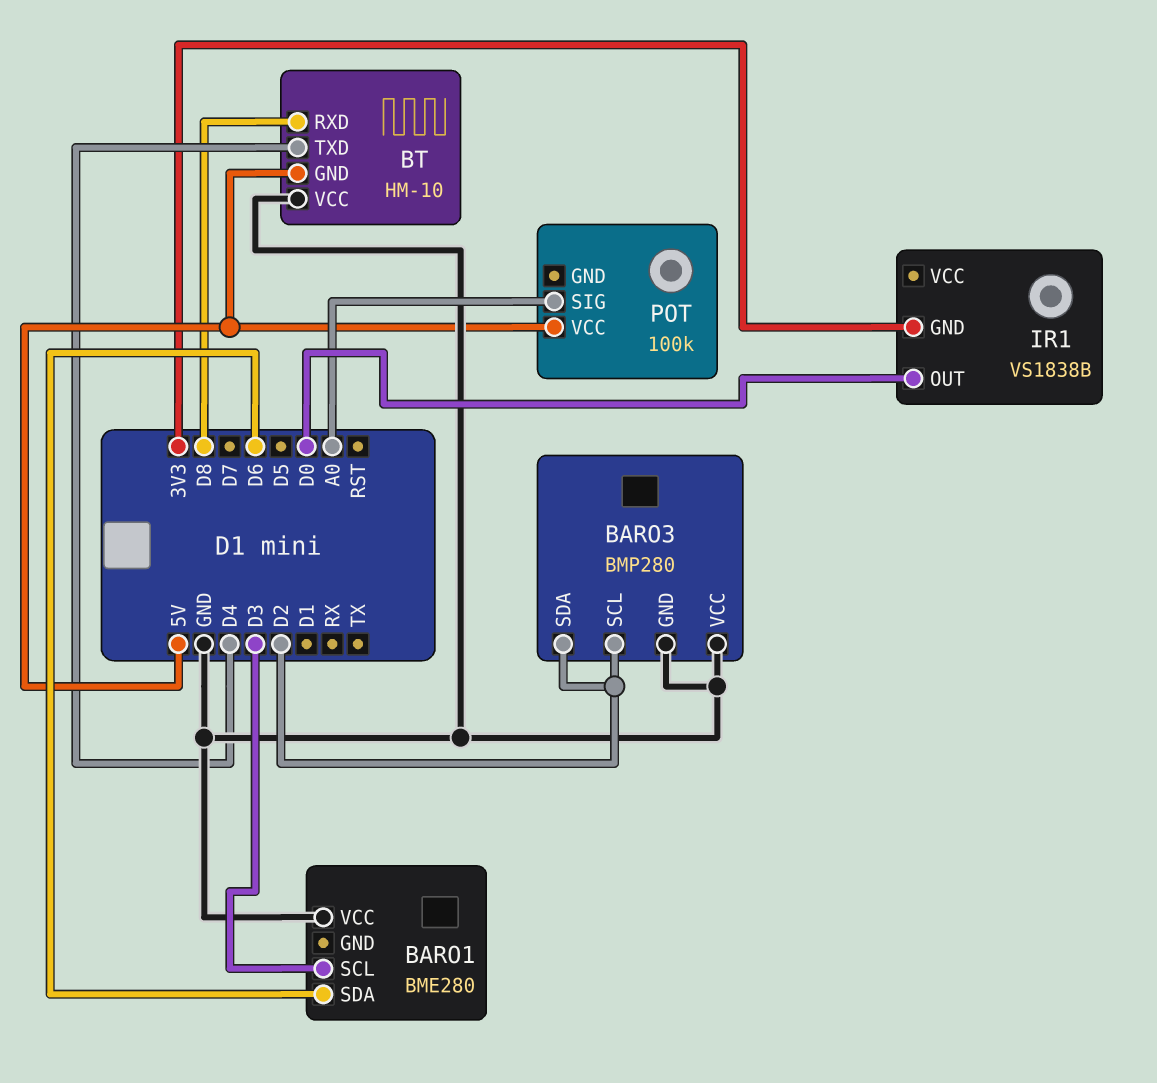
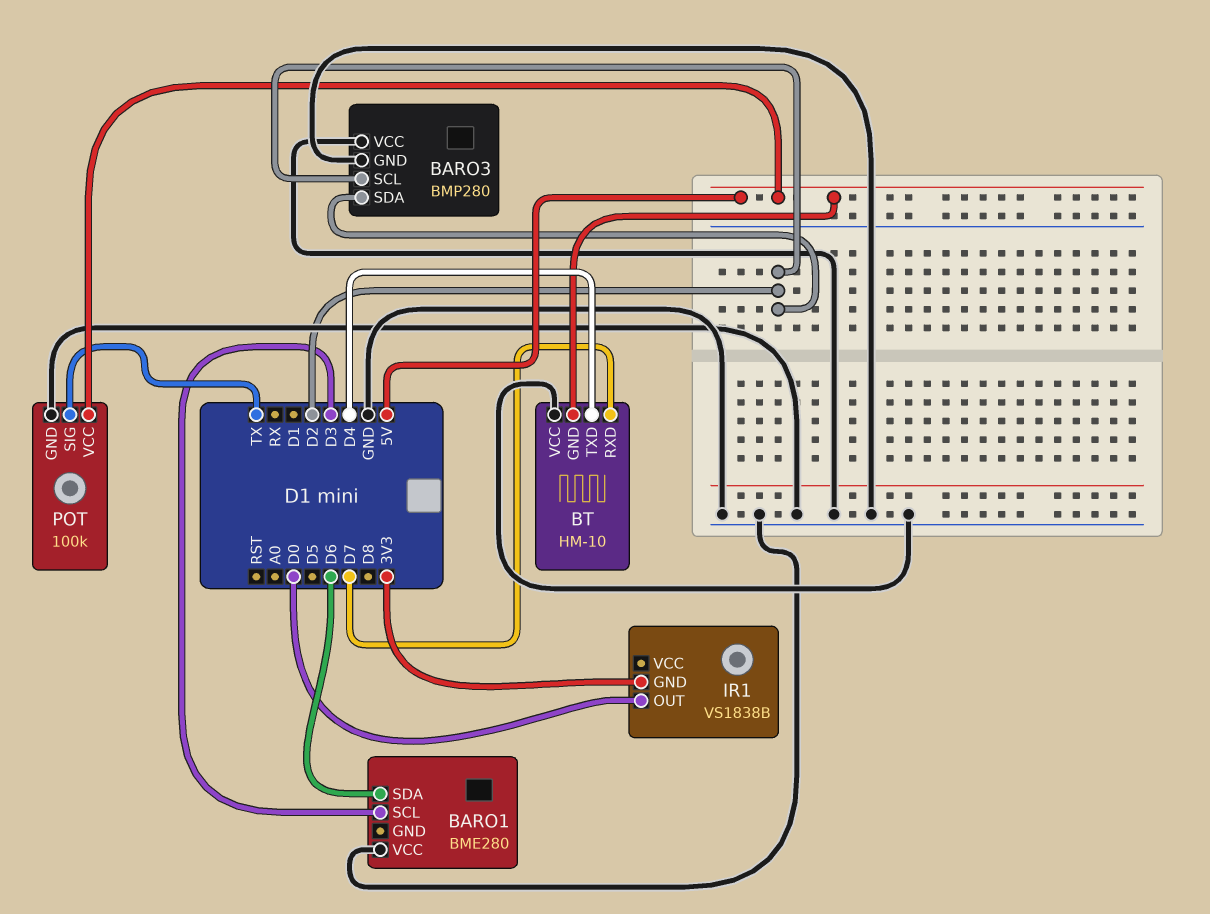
BT pin RXD: D8 -> D7
POT pin GND: none -> GND
POT pin SIG: A0 -> TX

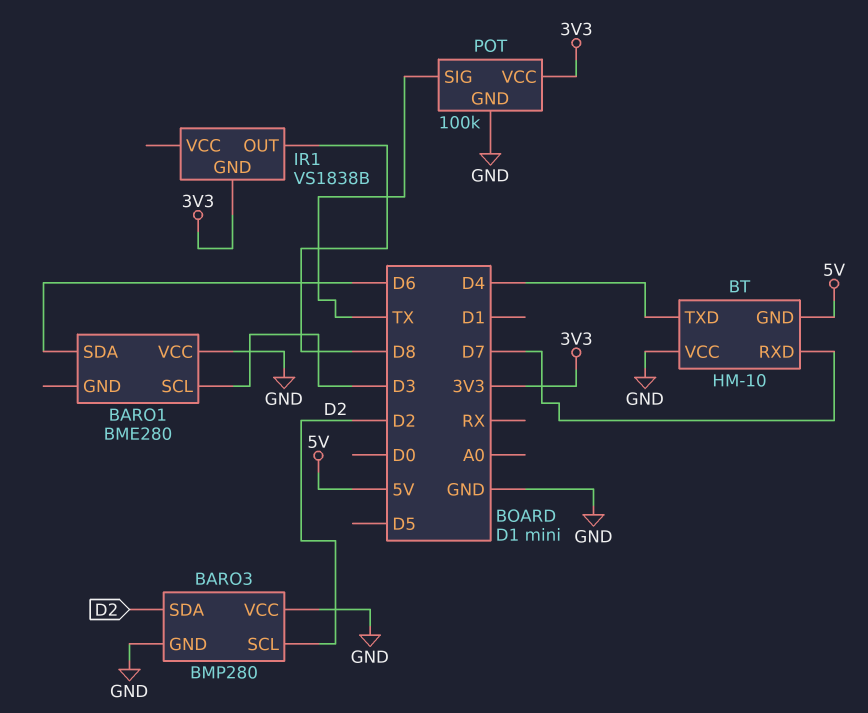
IR1 pin OUT: D0 -> D8
POT pin VCC: 5V -> 3V3

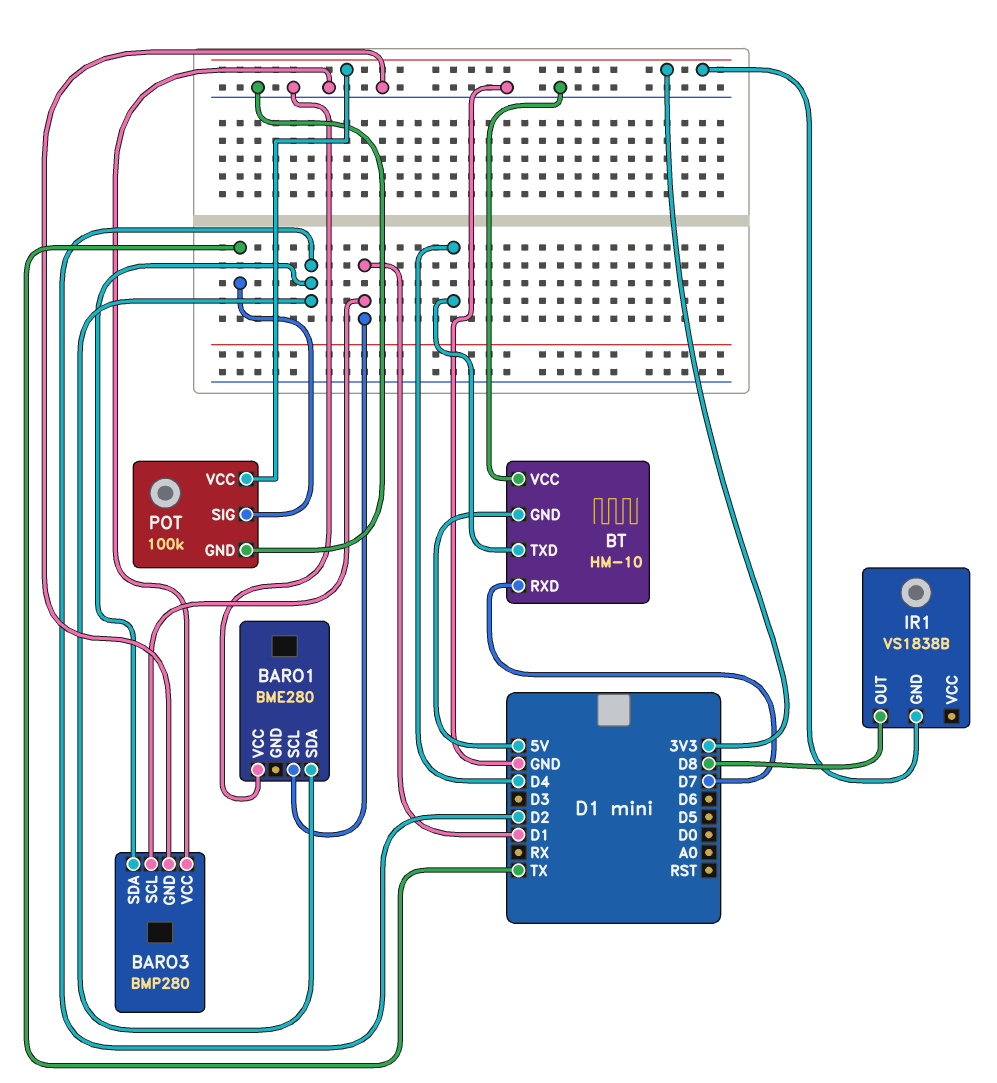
BARO1 pin SCL: D3 -> D1
BARO1 pin SDA: D6 -> D2
BARO3 pin SCL: D2 -> D1

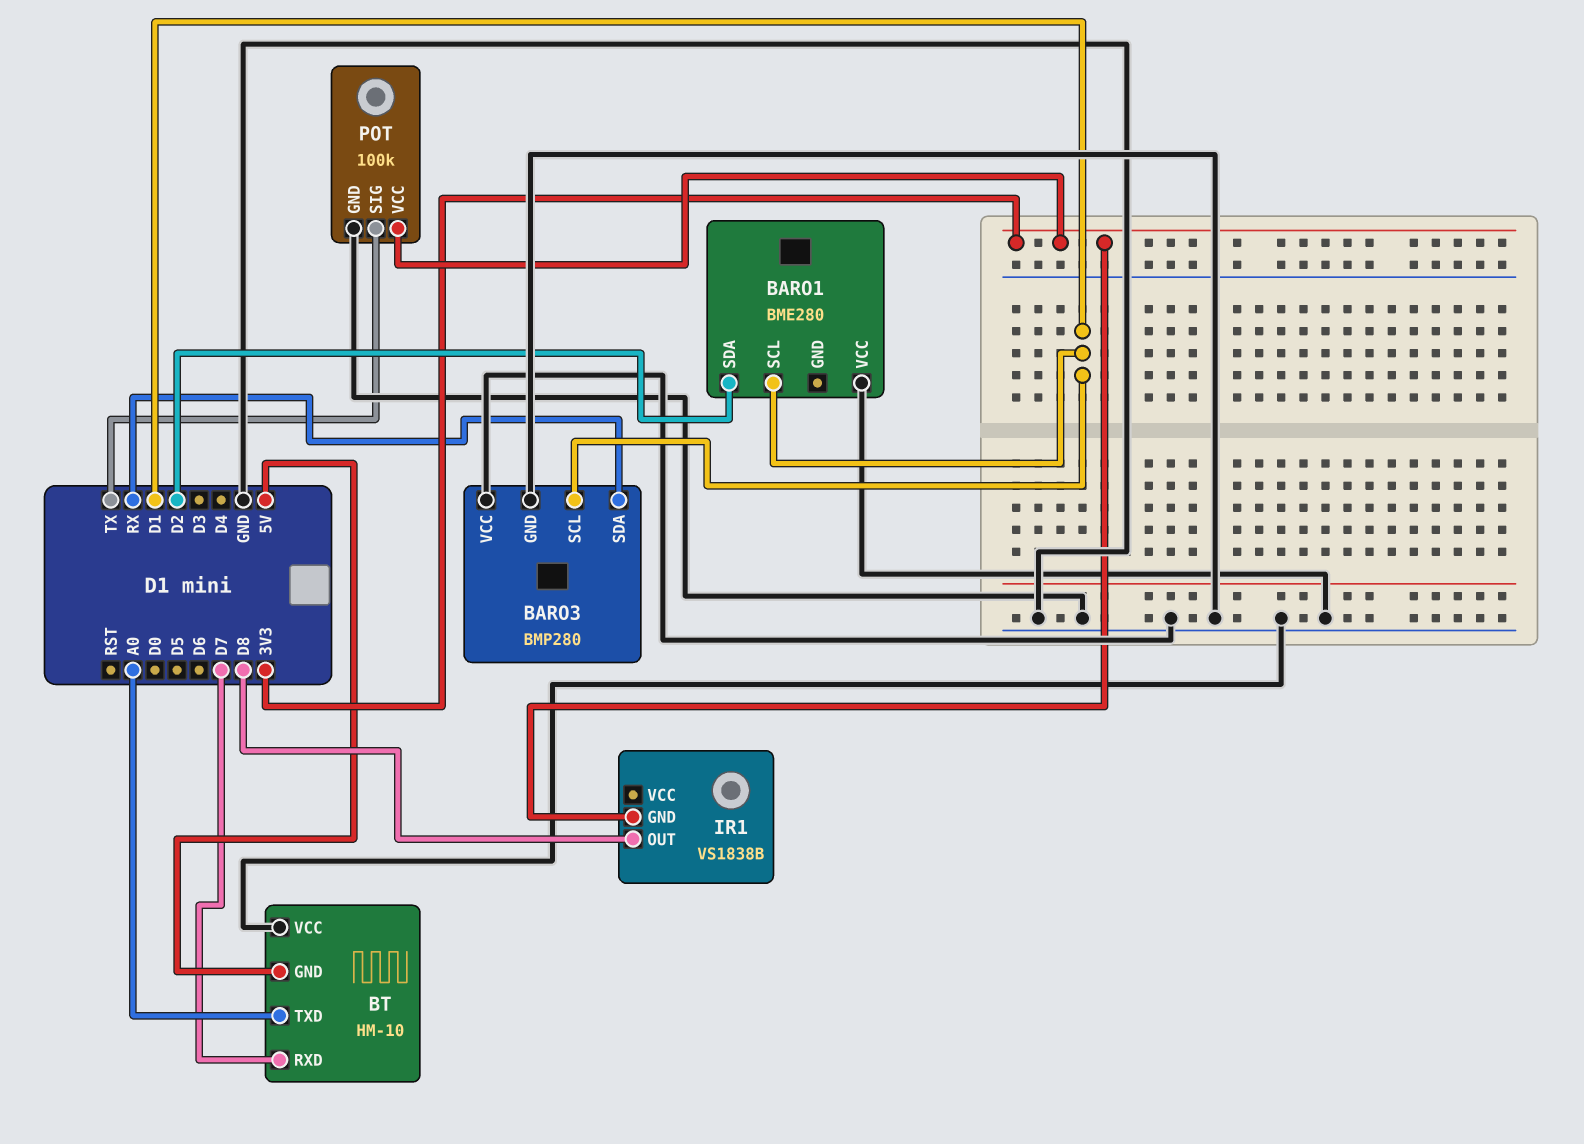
BARO3 pin SDA: D2 -> RX
BT pin TXD: D4 -> A0

